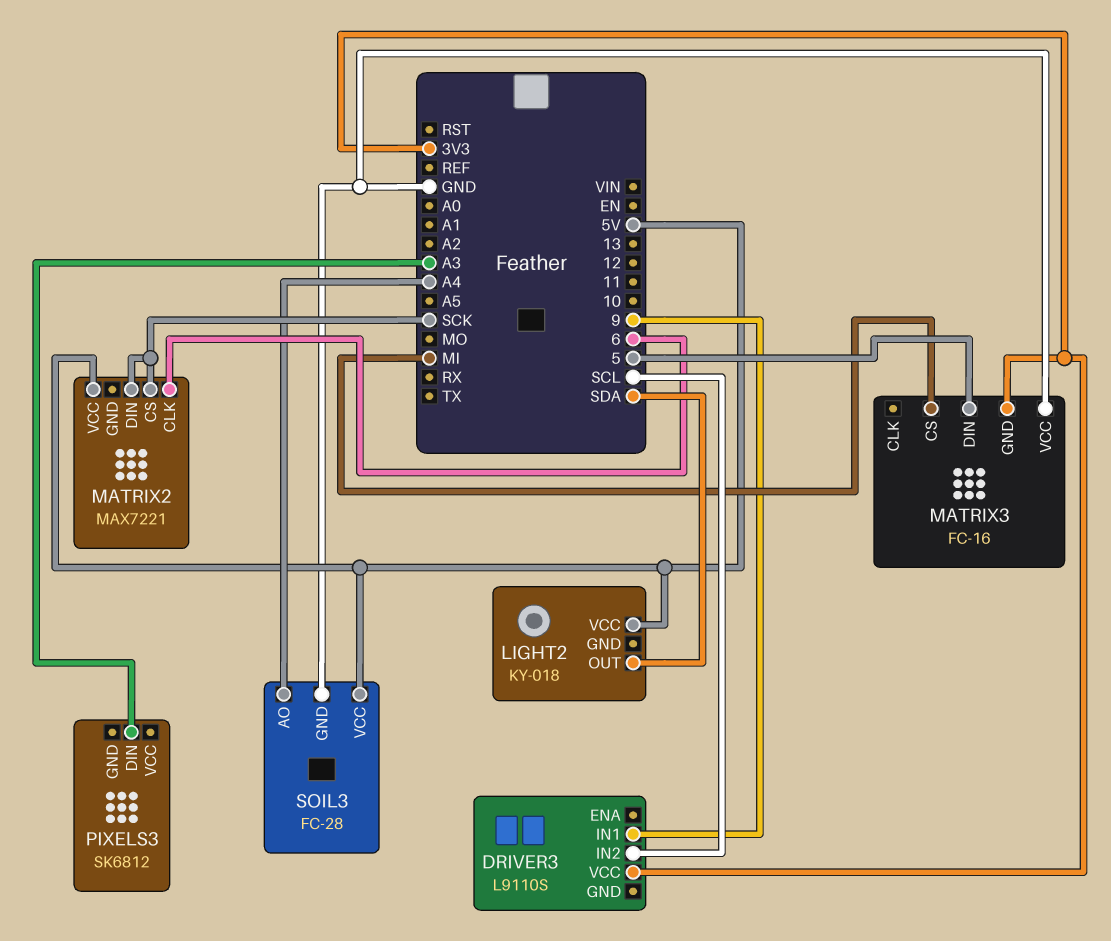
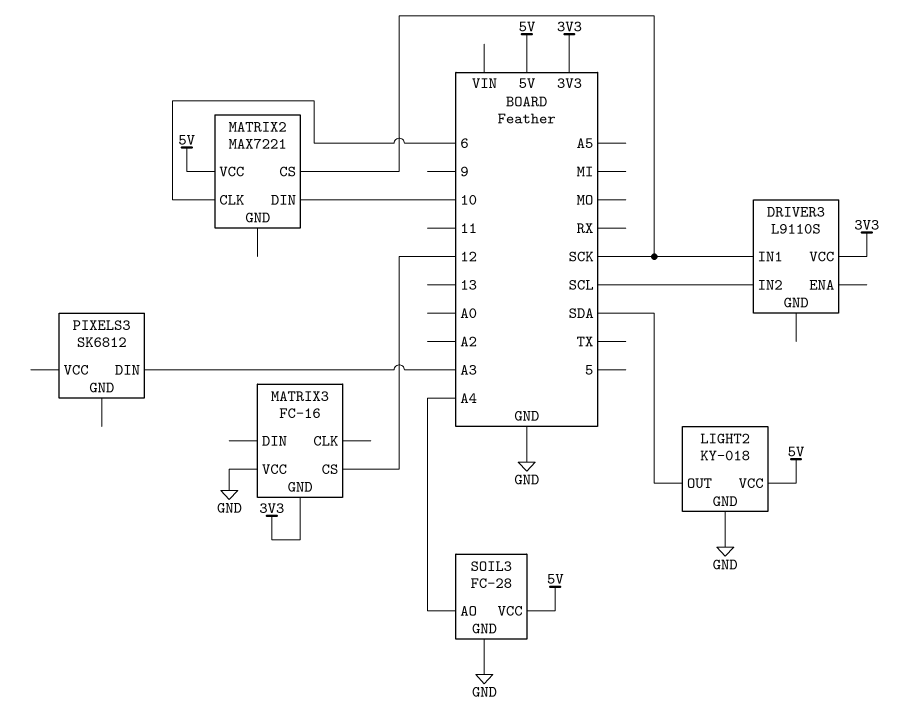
DRIVER3 pin IN1: 9 -> SCK
LIGHT2 pin GND: none -> GND
MATRIX2 pin DIN: SCK -> 10
MATRIX3 pin CS: MI -> 12
MATRIX3 pin DIN: 5 -> none

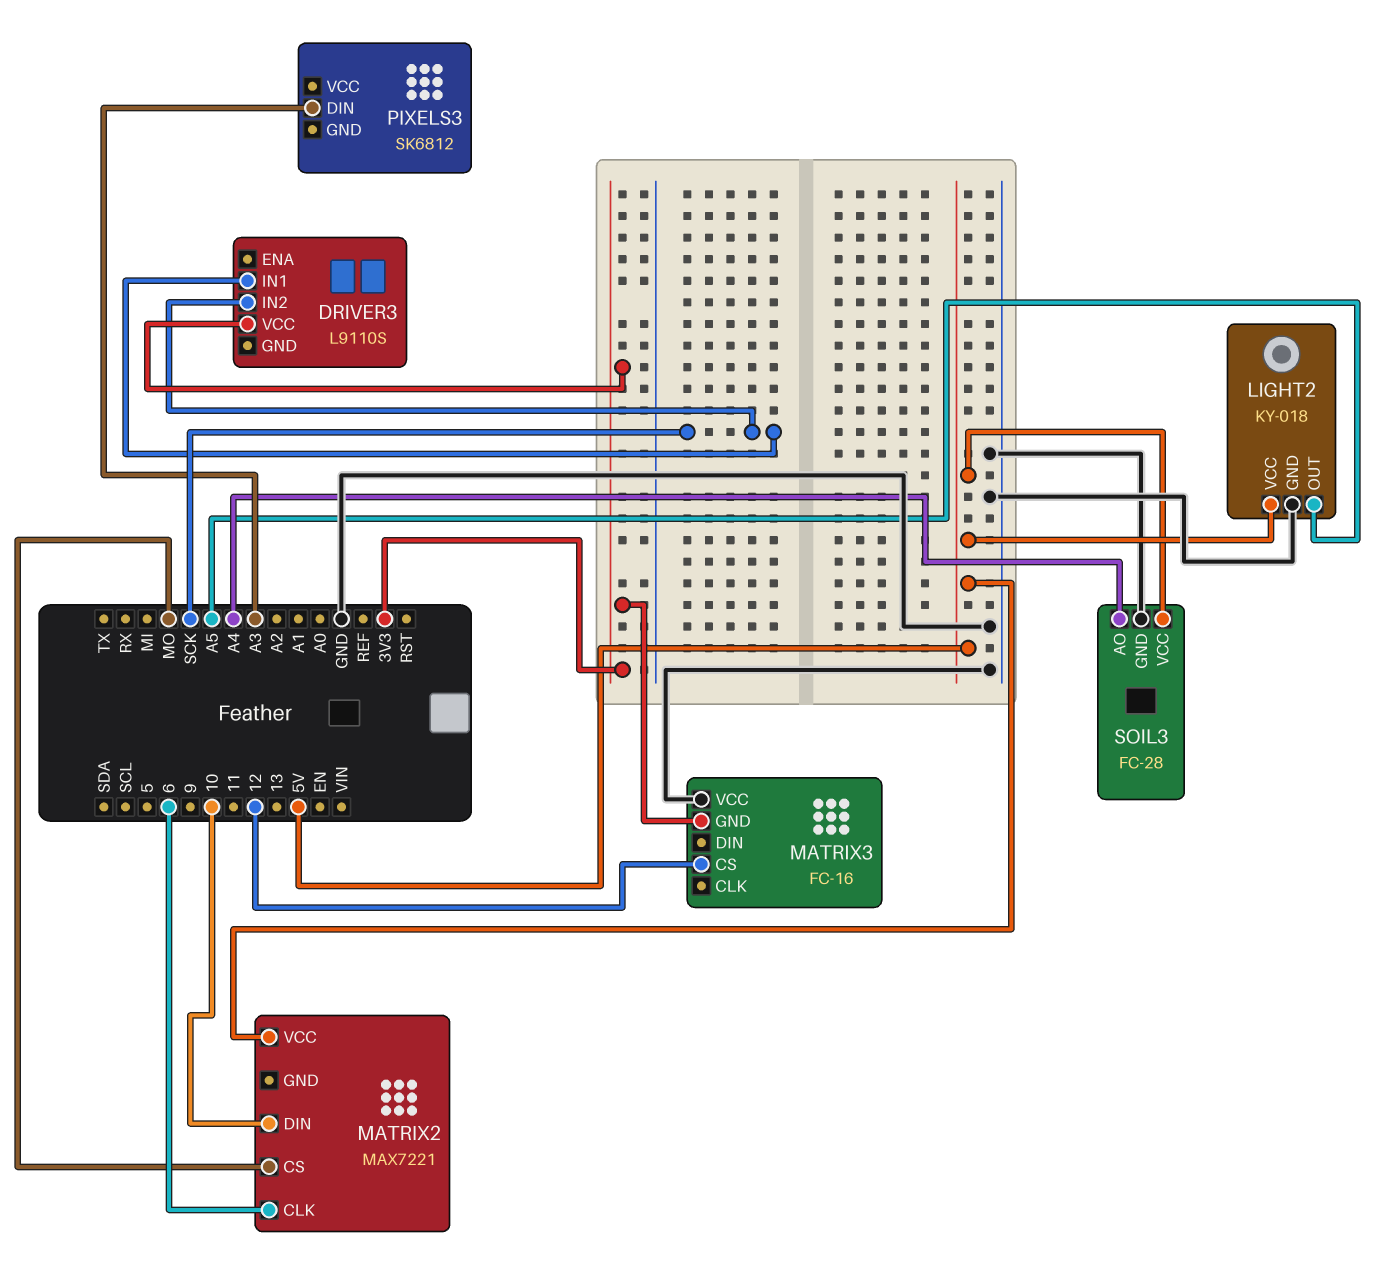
DRIVER3 pin IN2: SCL -> SCK
LIGHT2 pin OUT: SDA -> A5
MATRIX2 pin CS: SCK -> MO

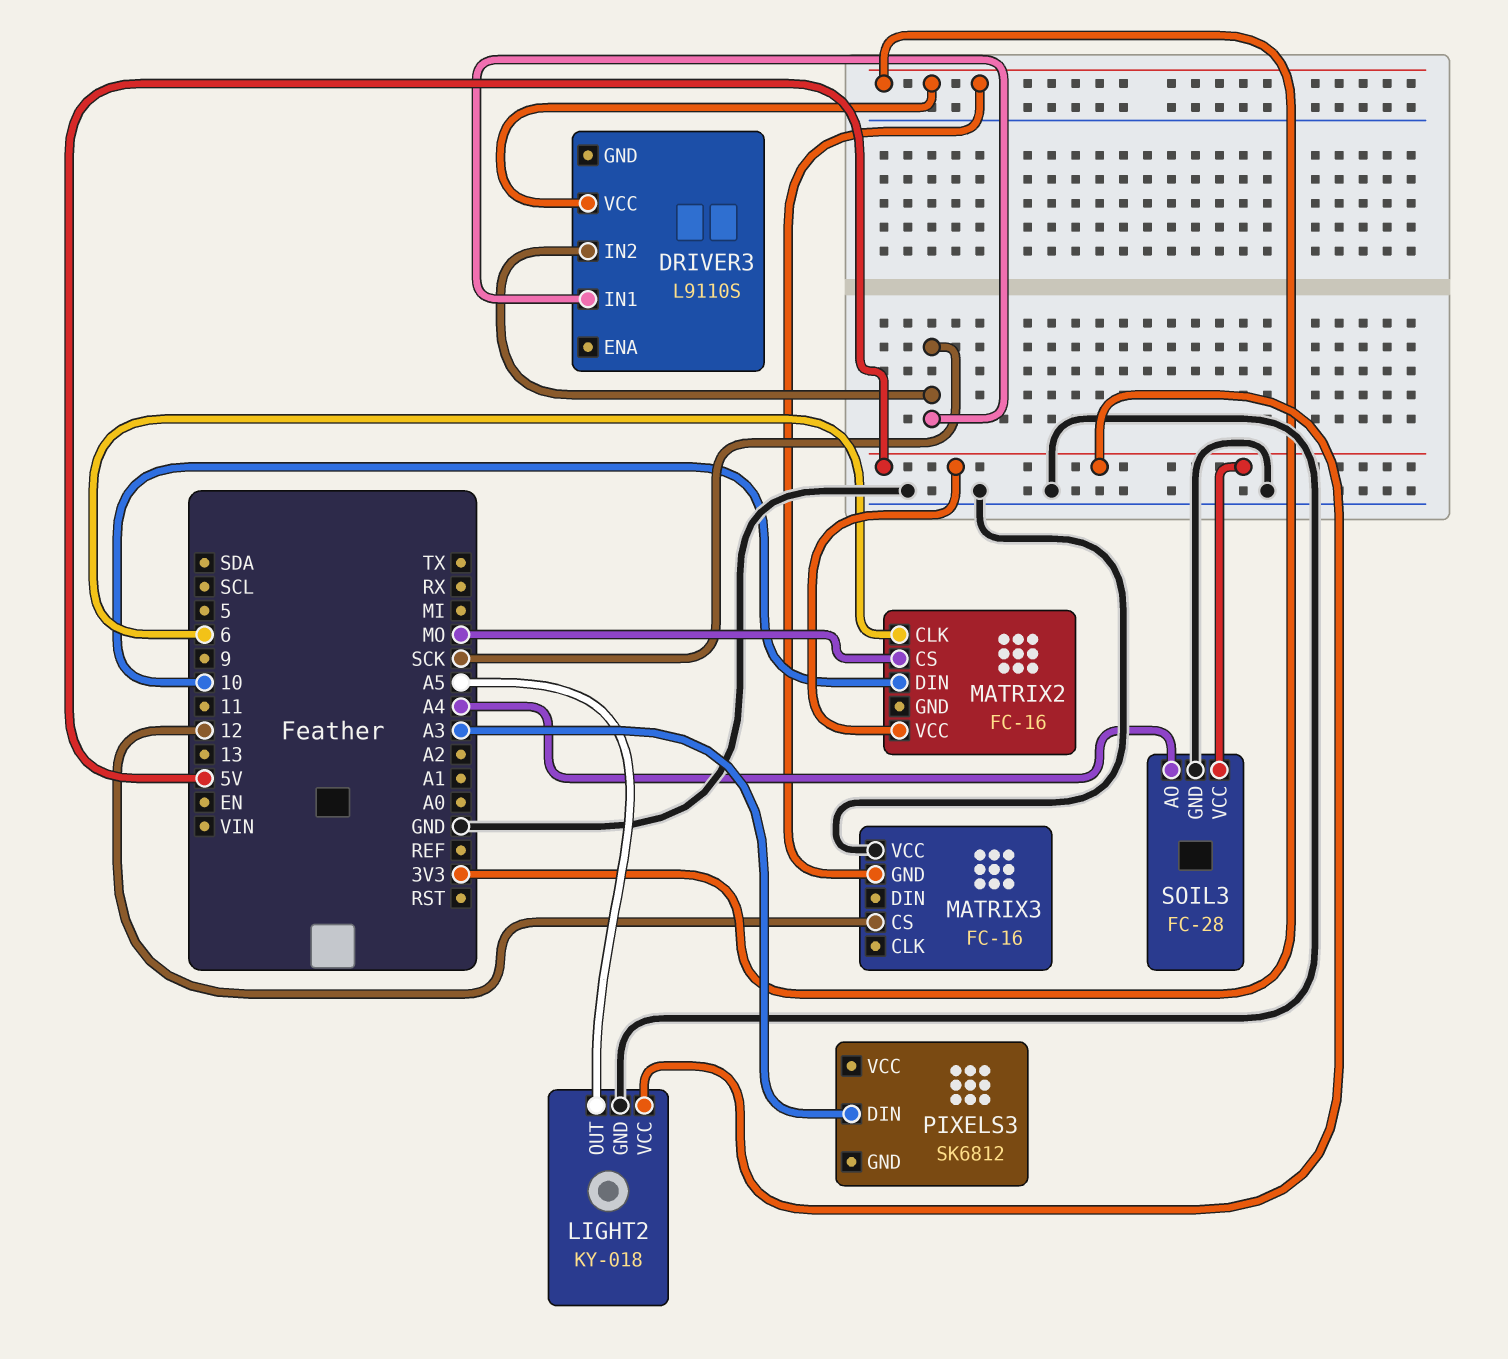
MATRIX2: MAX7221 -> FC-16

